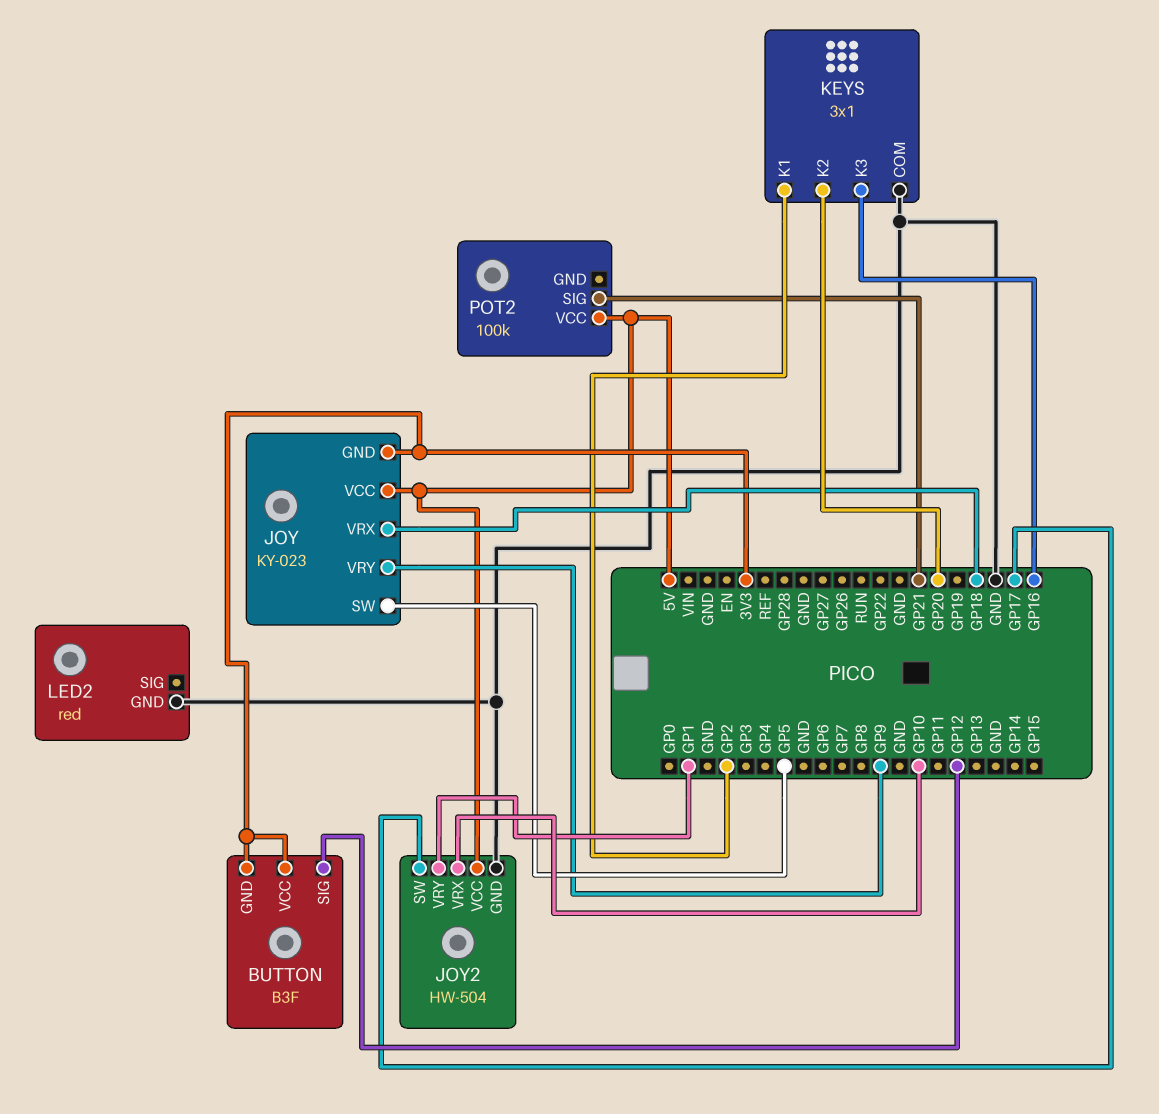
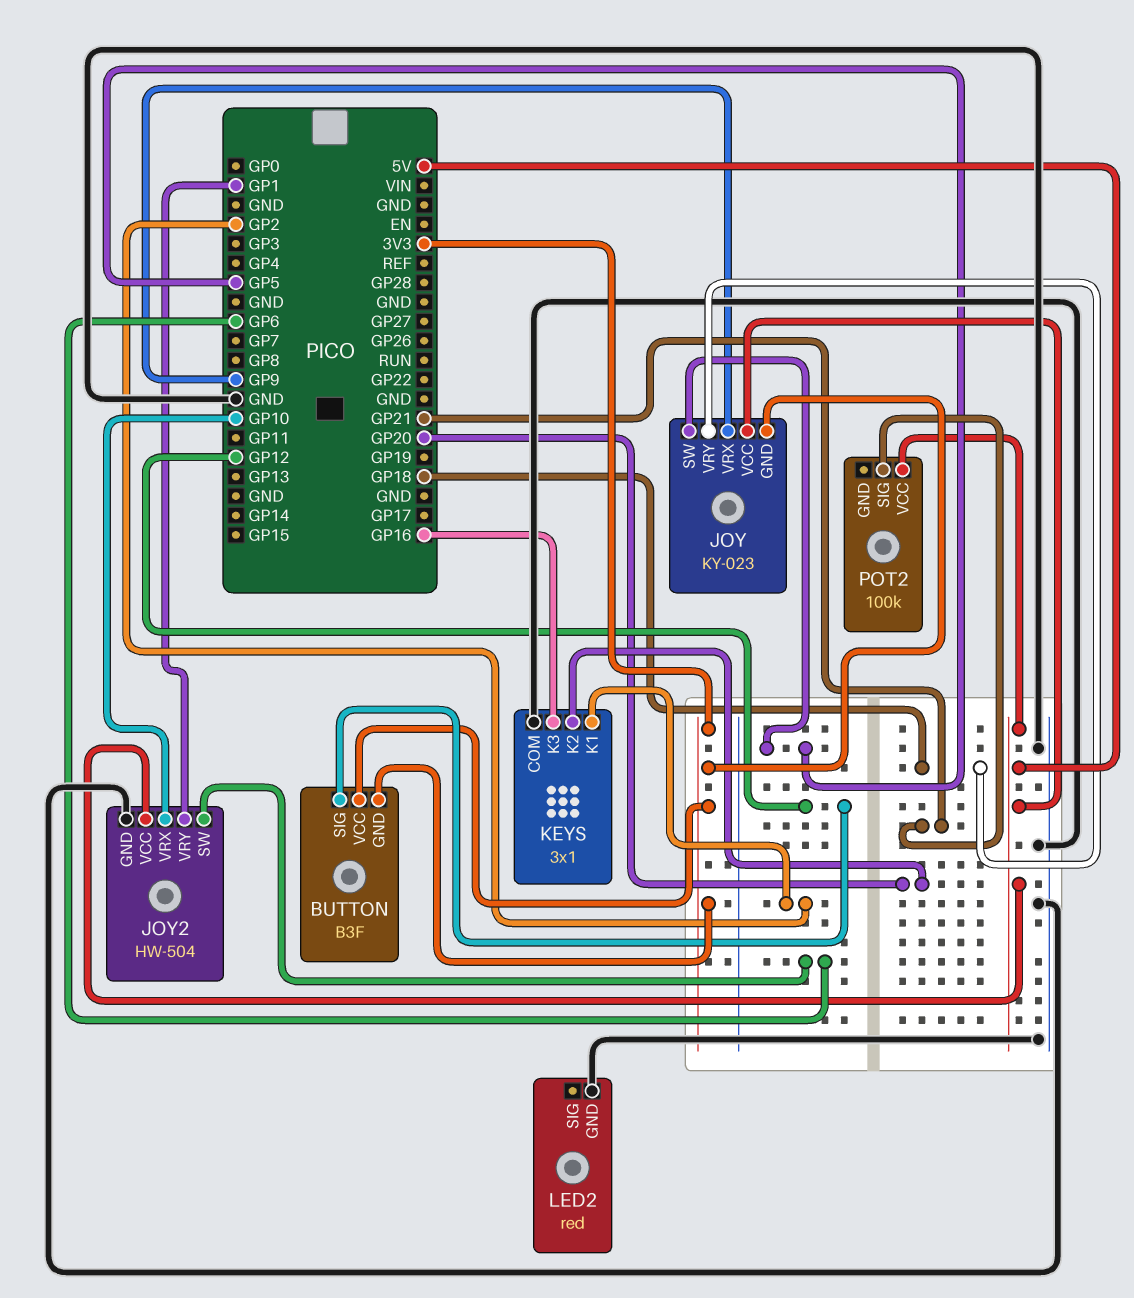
JOY pin VRX: GP18 -> GP9
JOY pin VRY: GP9 -> GP18
JOY2 pin SW: GP17 -> GP6

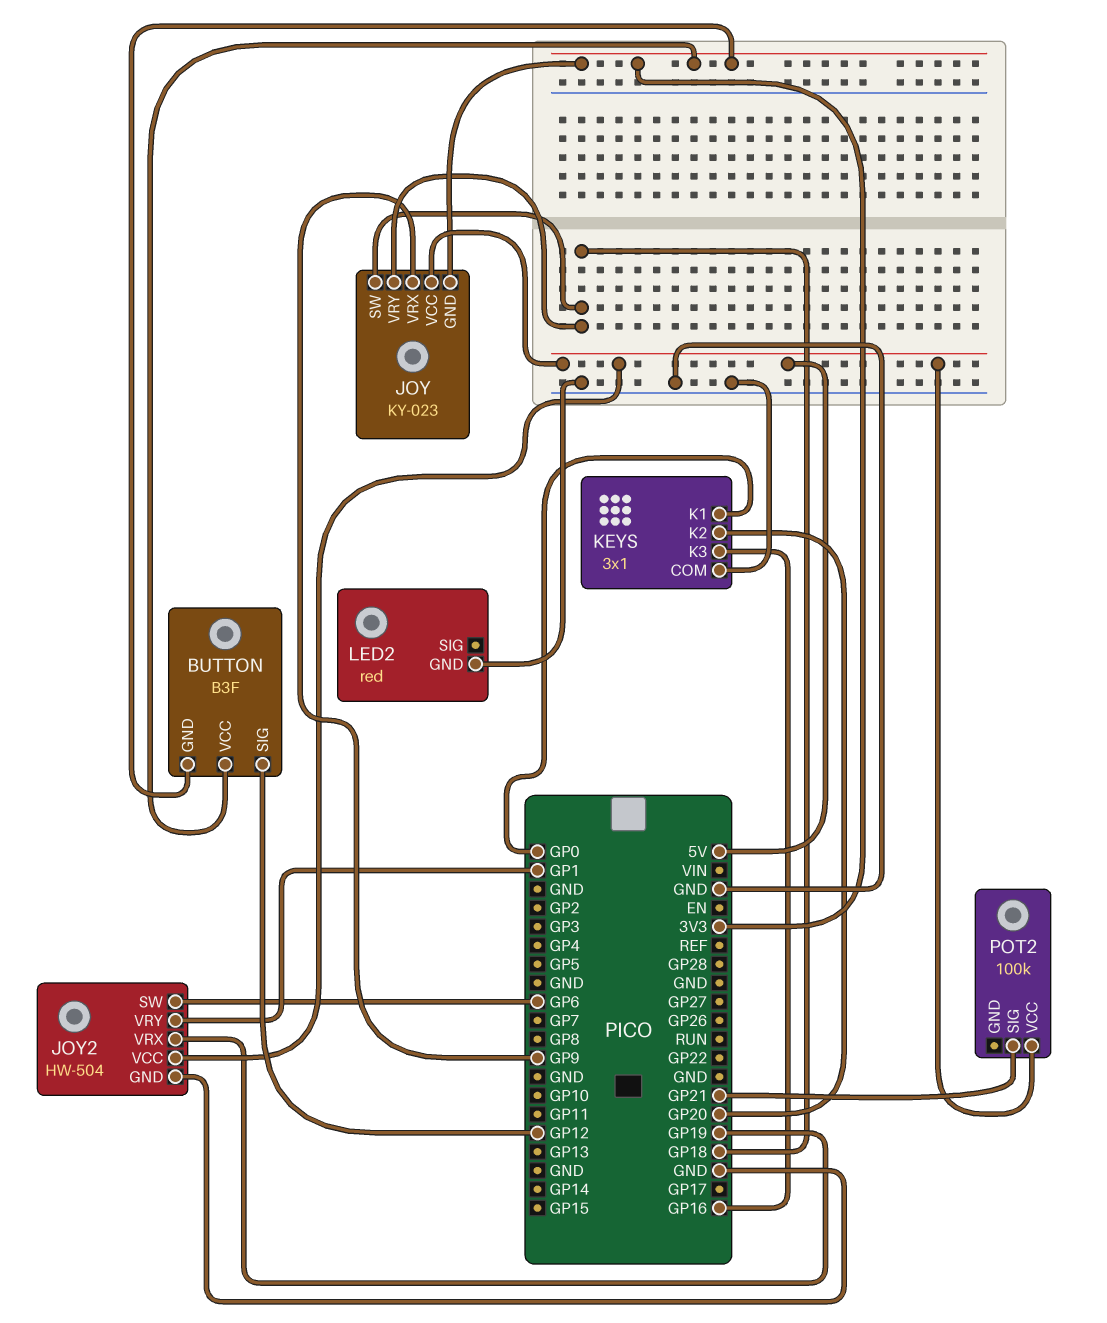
JOY pin SW: GP5 -> GP18
JOY2 pin VRX: GP10 -> GP19
KEYS pin K1: GP2 -> GP0

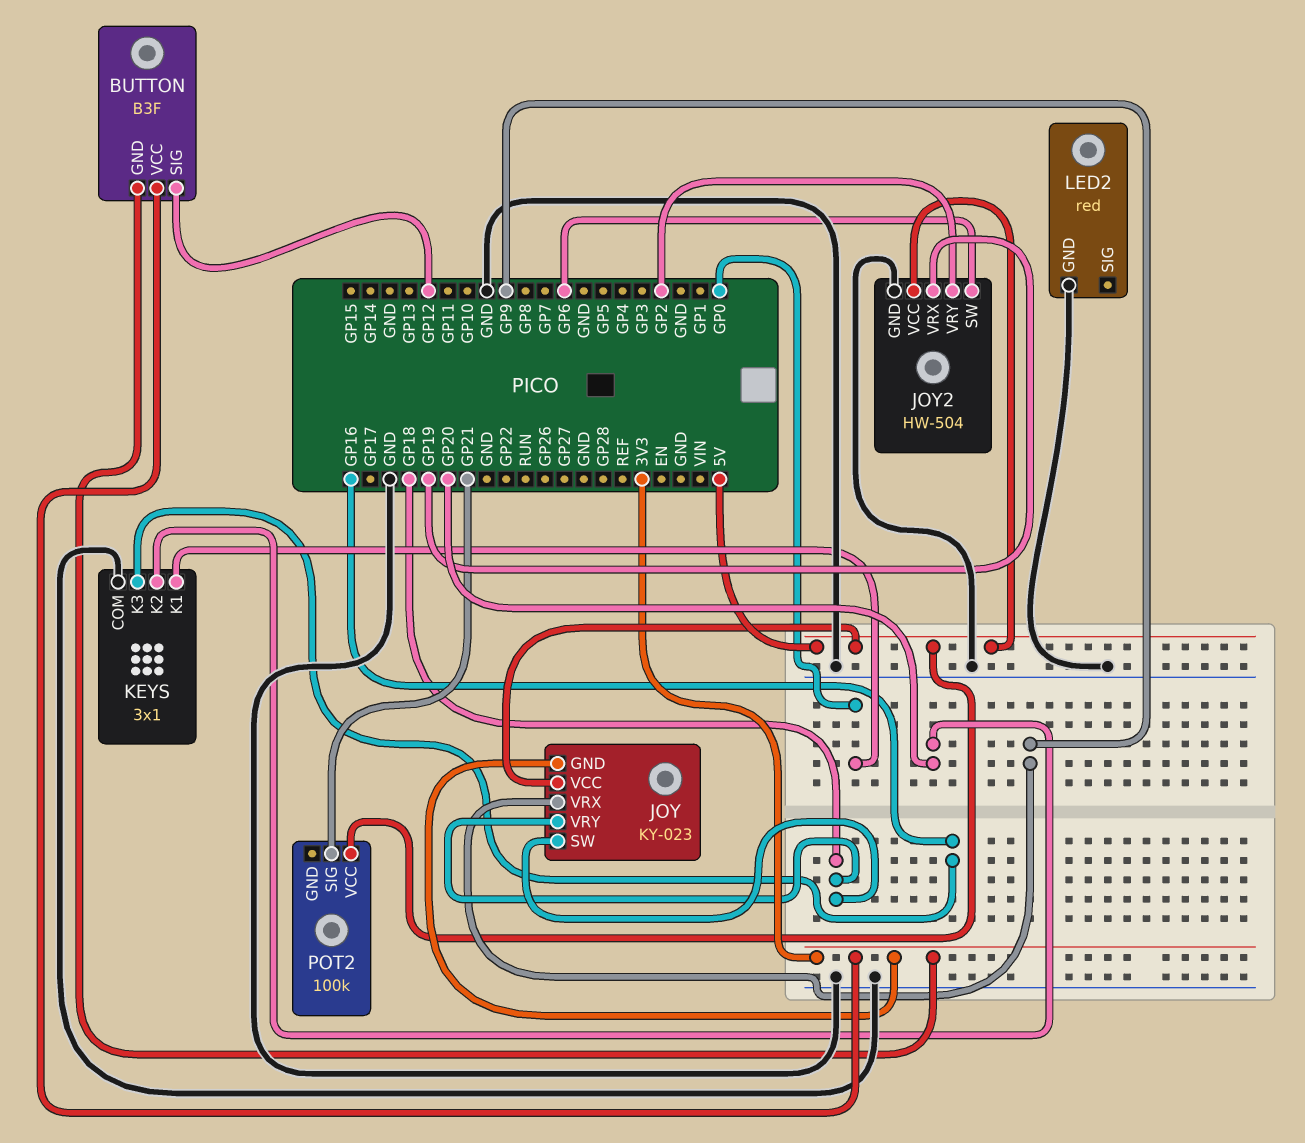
JOY2 pin VRY: GP1 -> GP2

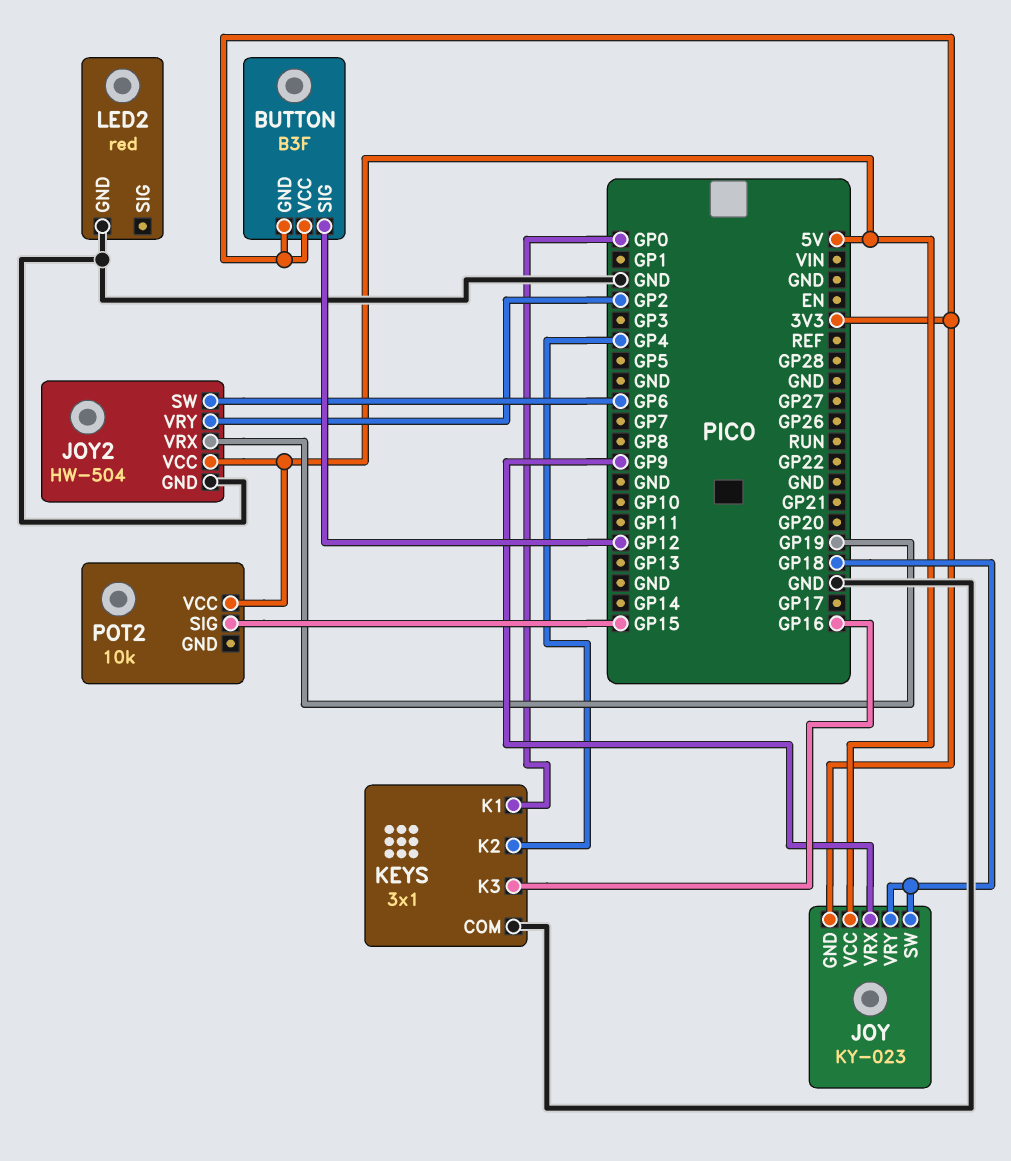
KEYS pin K2: GP20 -> GP4
POT2: 100k -> 10k
POT2 pin SIG: GP21 -> GP15

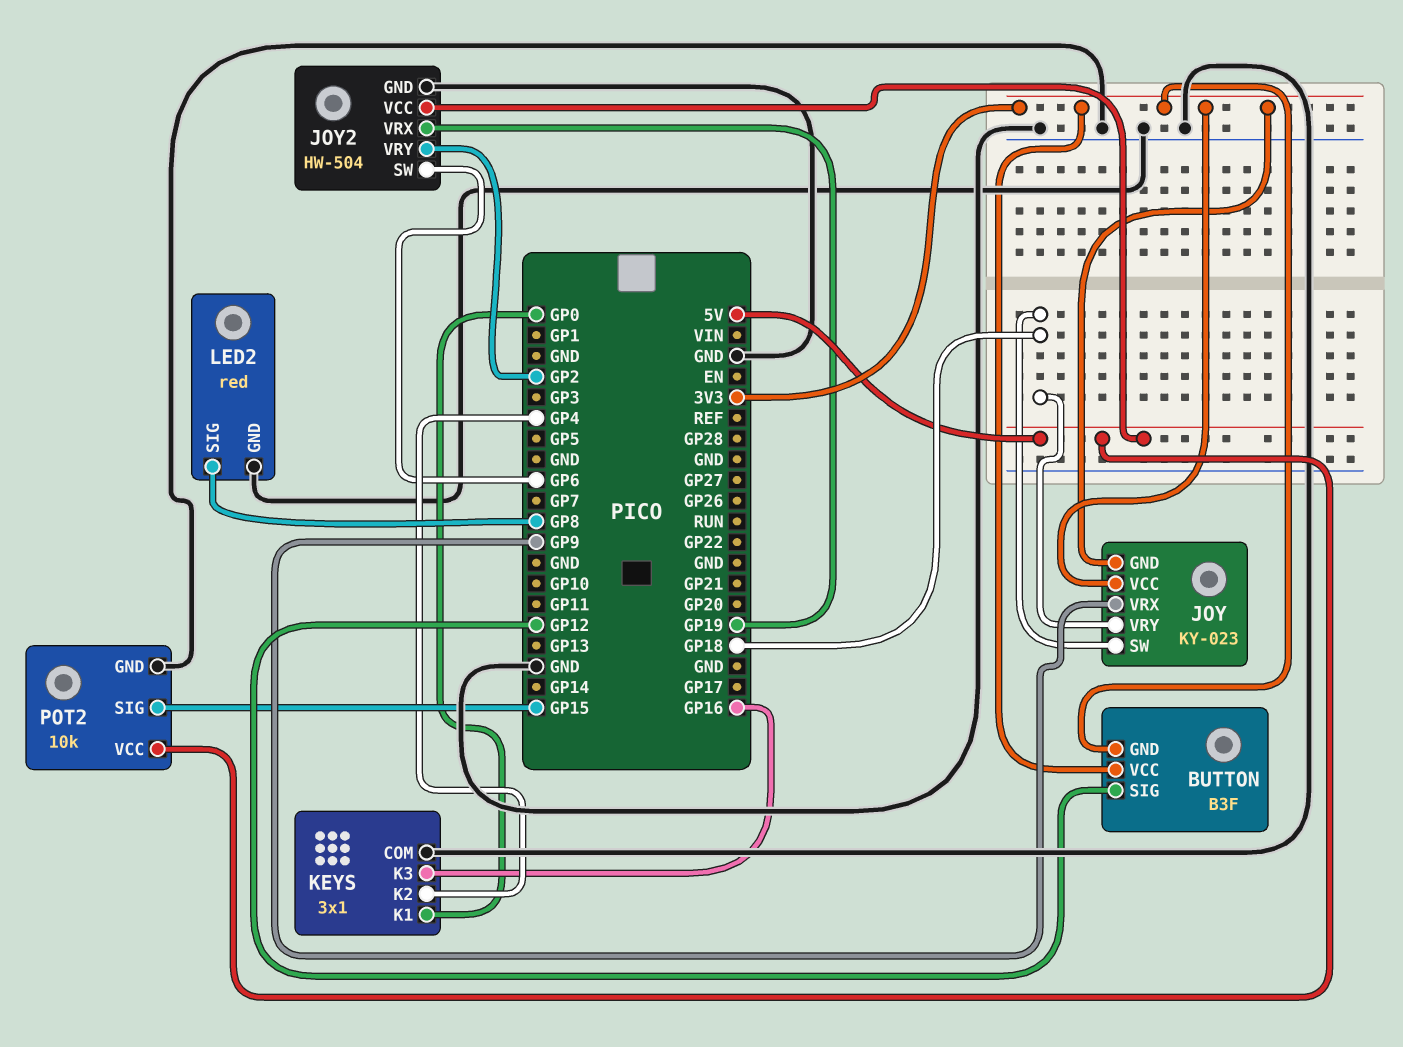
JOY pin VCC: 5V -> 3V3
LED2 pin SIG: none -> GP8
POT2 pin GND: none -> GND

